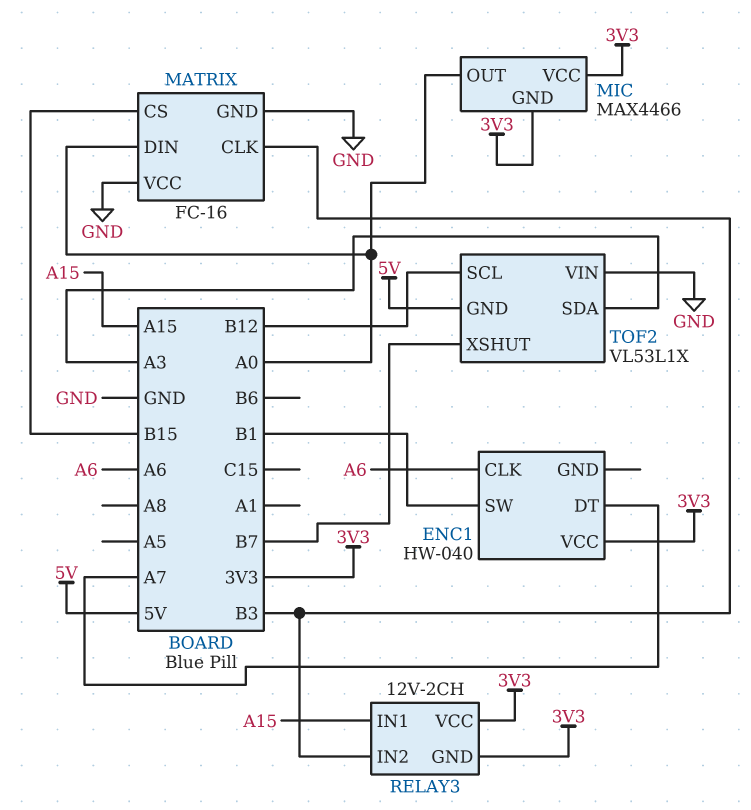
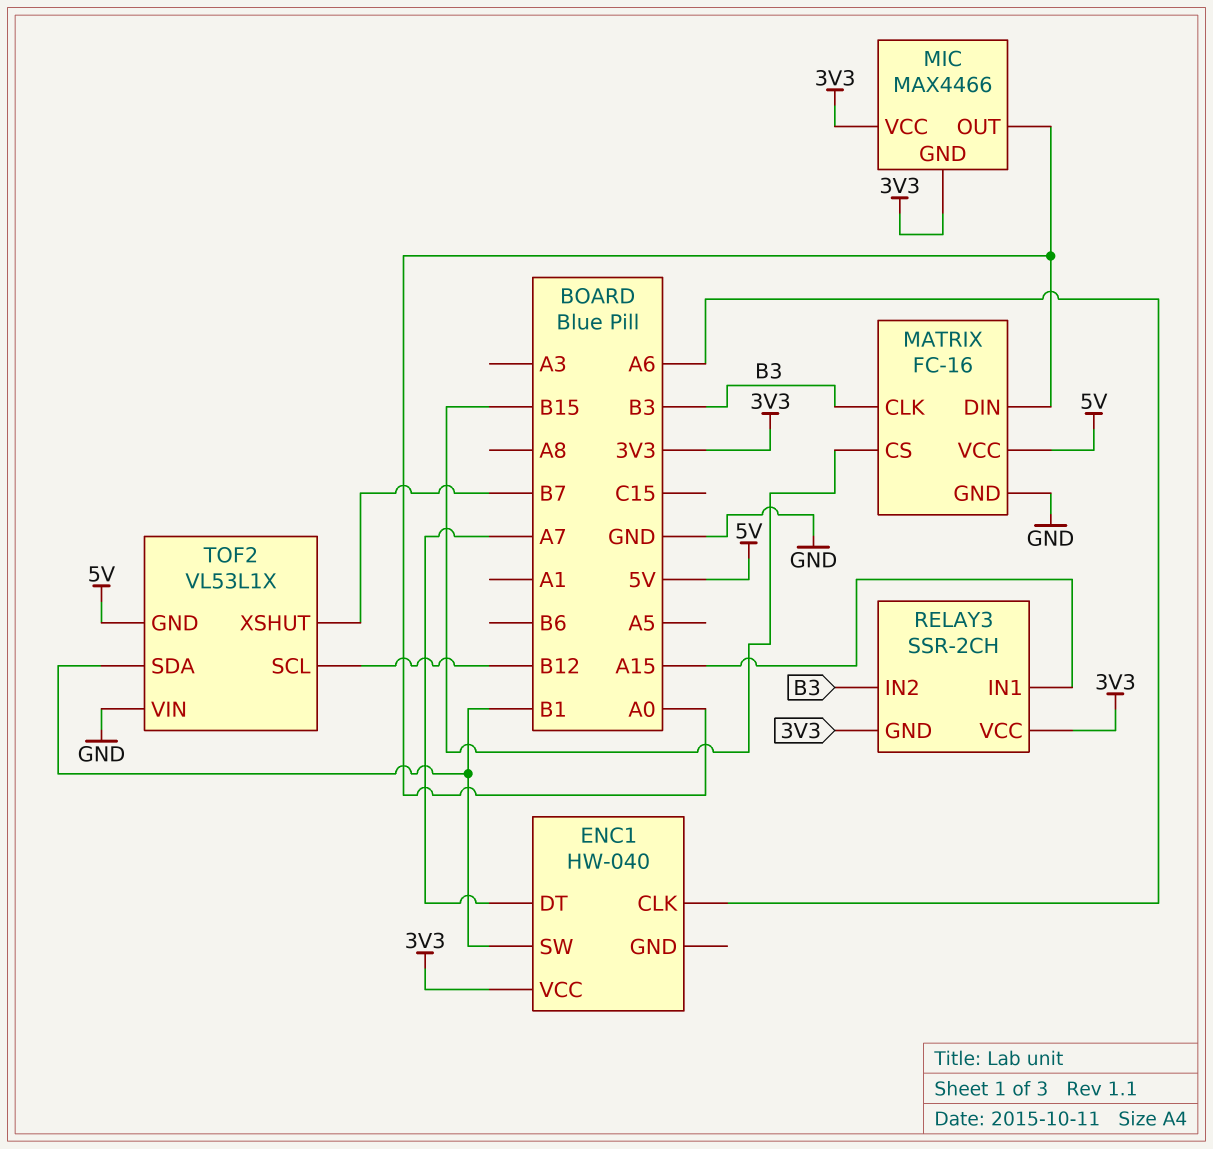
MATRIX pin VCC: GND -> 5V
RELAY3: 12V-2CH -> SSR-2CH
TOF2 pin SDA: A3 -> B1

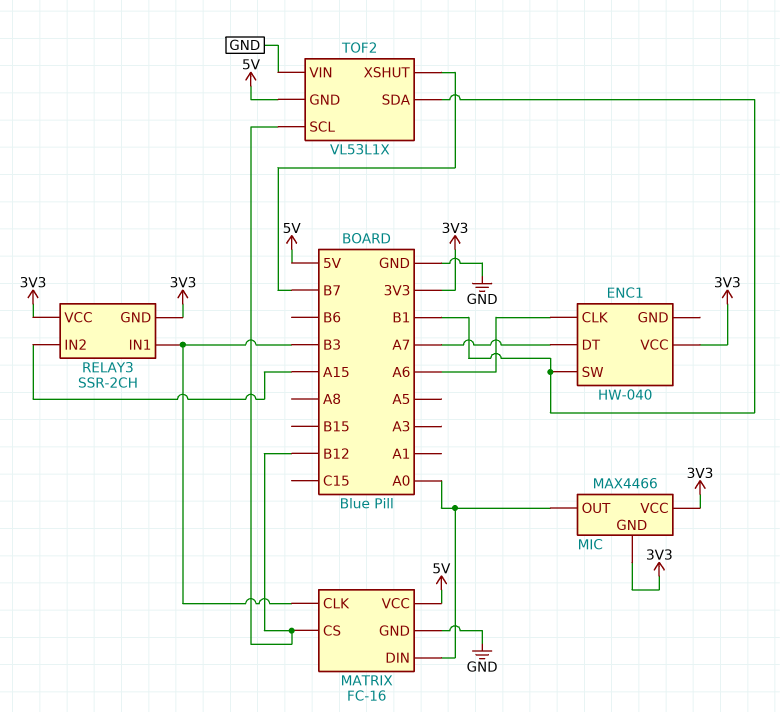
MATRIX pin CS: B15 -> B12
RELAY3 pin IN1: A15 -> B3
RELAY3 pin IN2: B3 -> A15

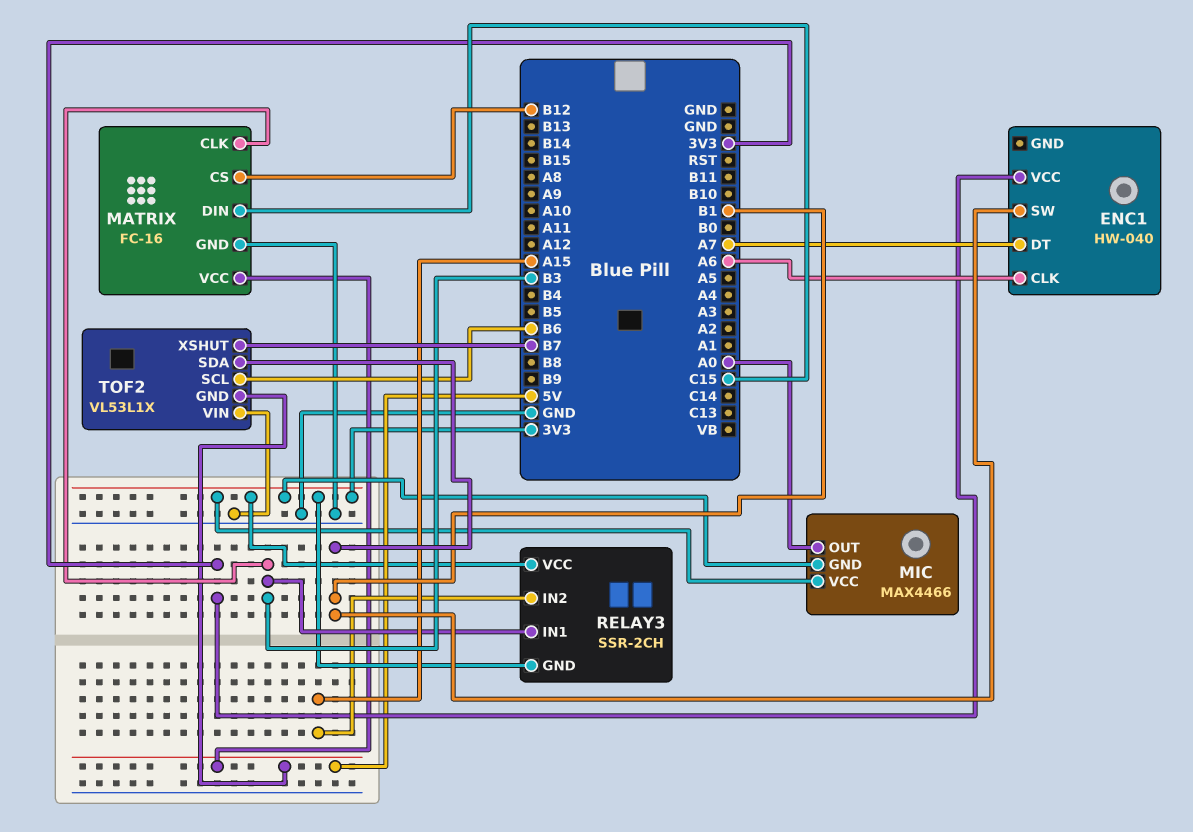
MATRIX pin DIN: A0 -> C15
TOF2 pin SCL: B12 -> B6

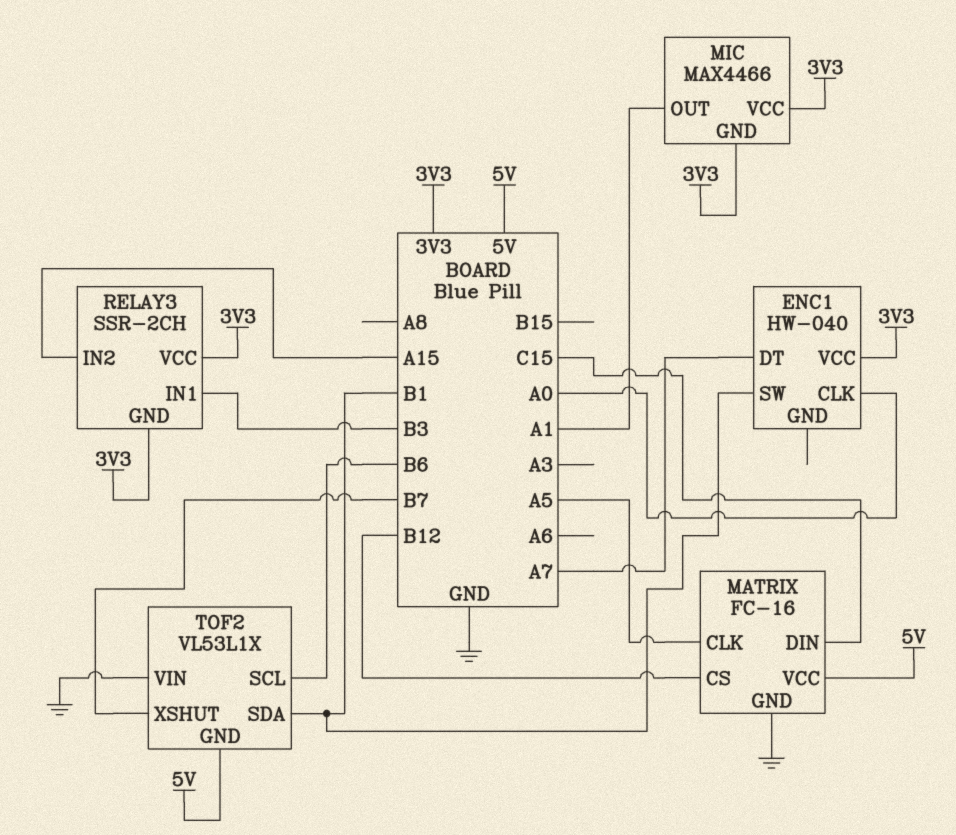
ENC1 pin CLK: A6 -> A0
MATRIX pin CLK: B3 -> A5
MIC pin OUT: A0 -> A1

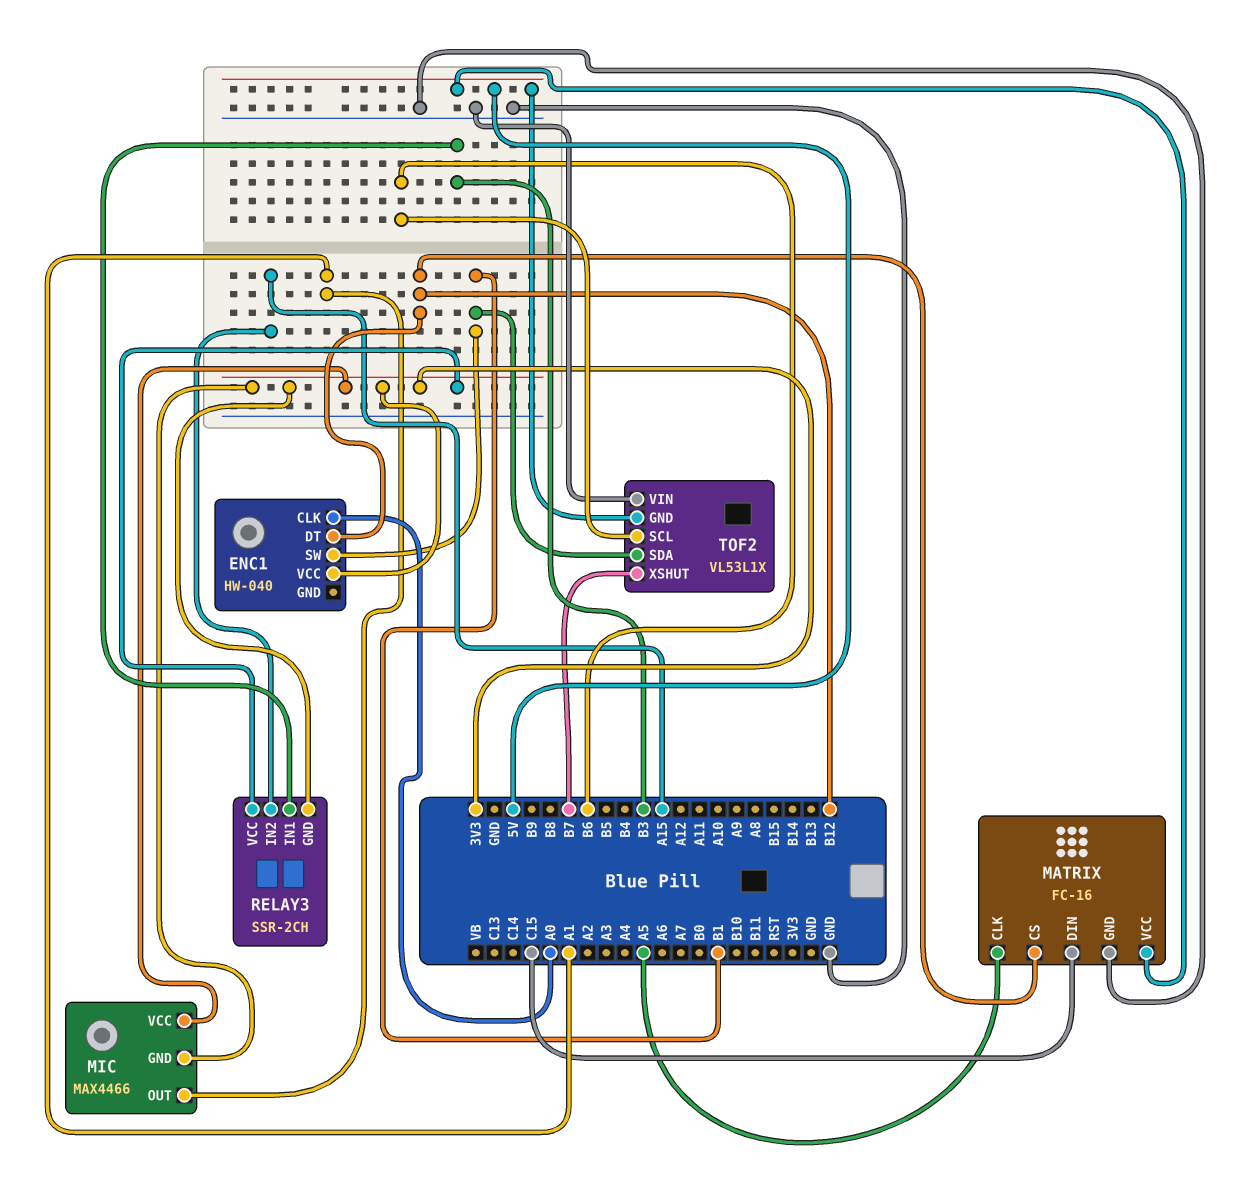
ENC1 pin DT: A7 -> B12

